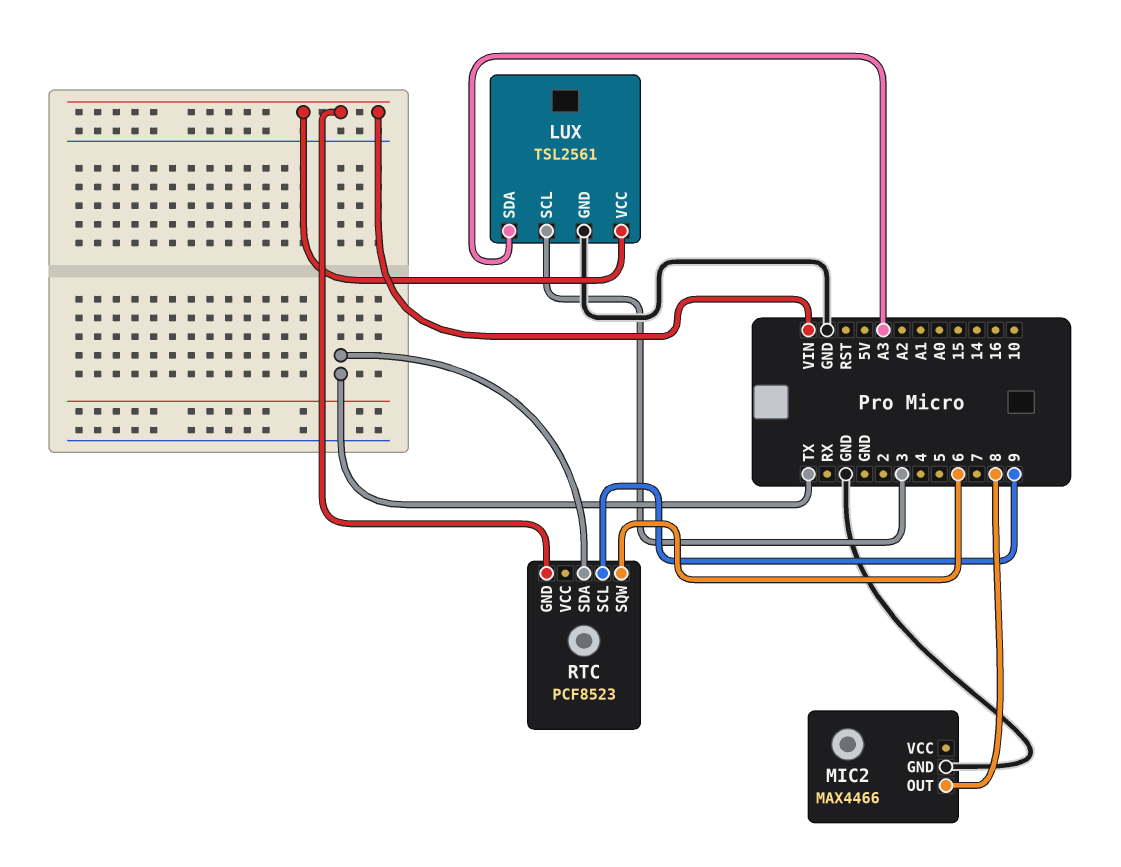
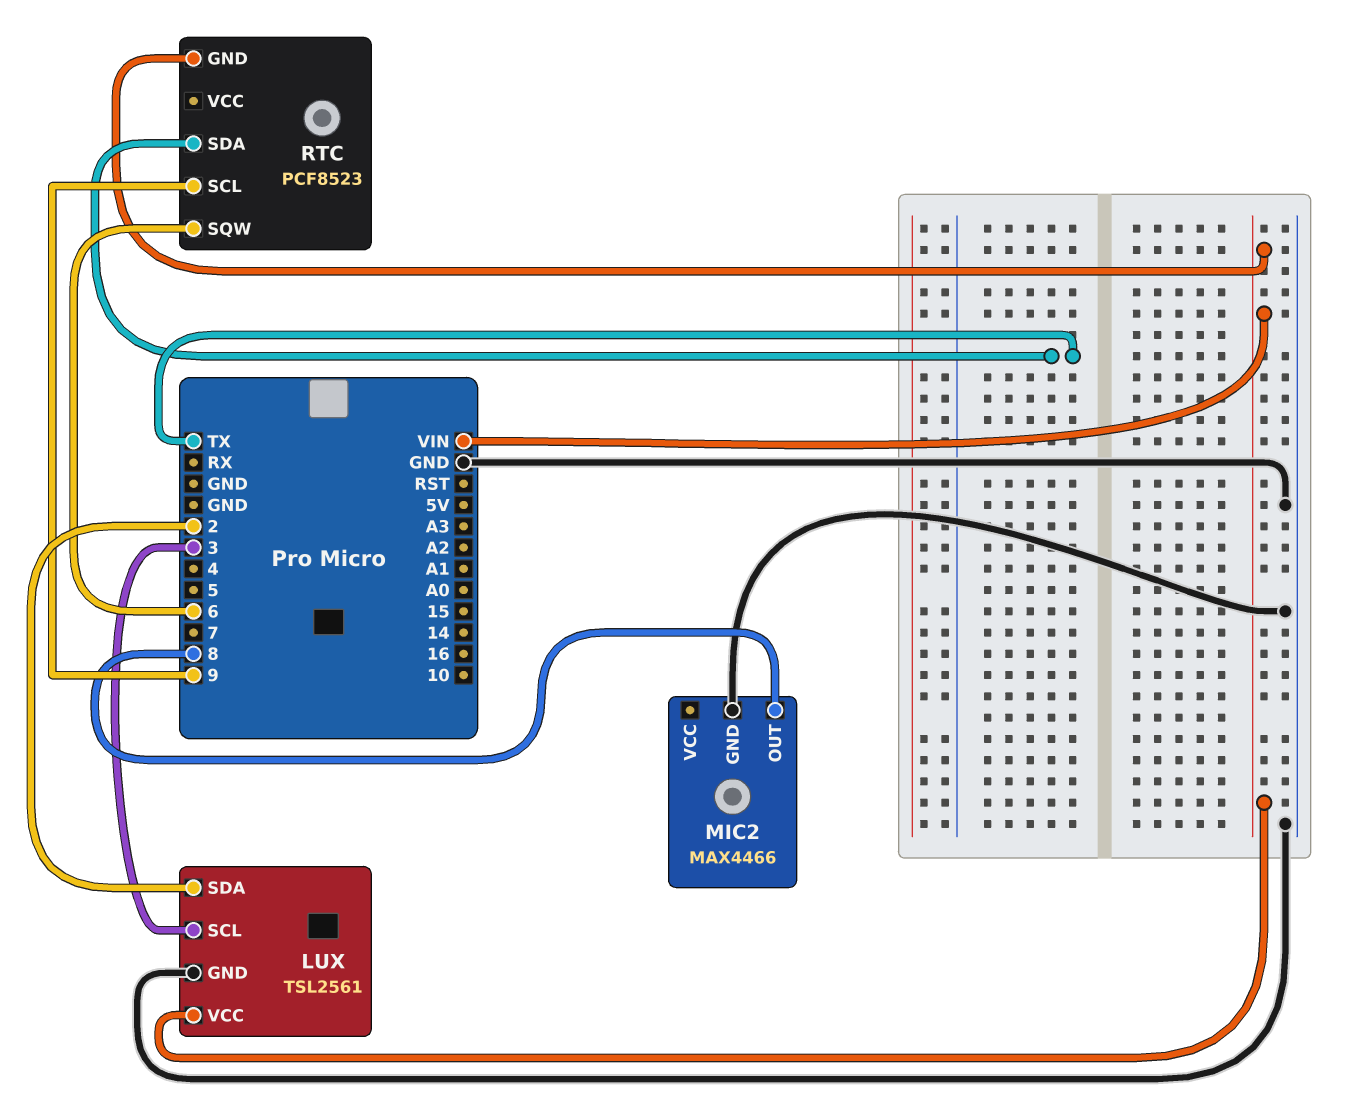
LUX pin SDA: A3 -> 2

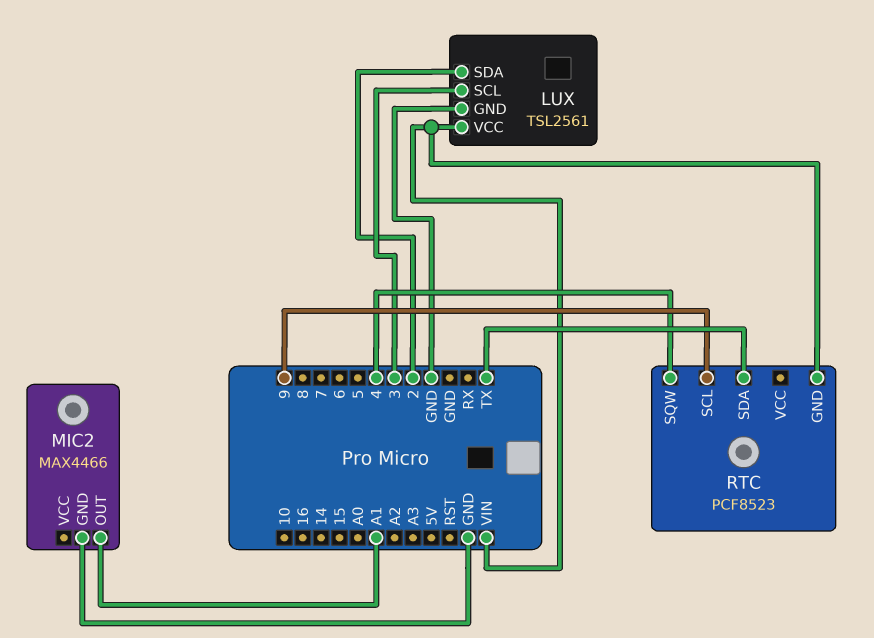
MIC2 pin OUT: 8 -> A1
RTC pin SQW: 6 -> 4

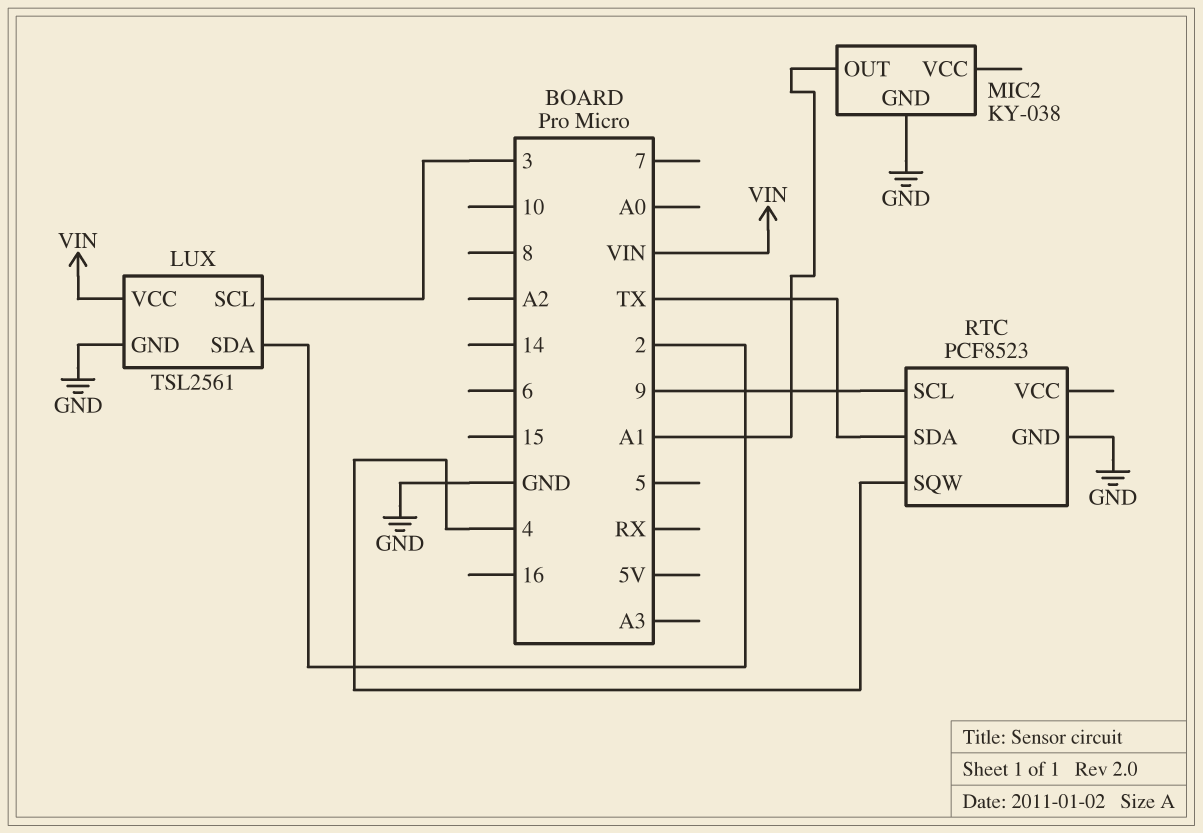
MIC2: MAX4466 -> KY-038
RTC pin GND: VIN -> GND

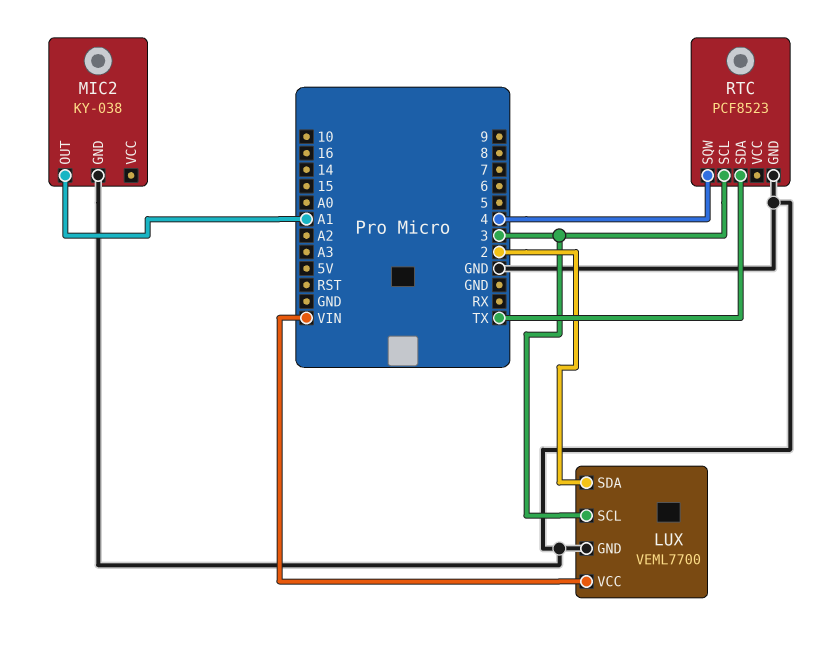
LUX: TSL2561 -> VEML7700
RTC pin SCL: 9 -> 3

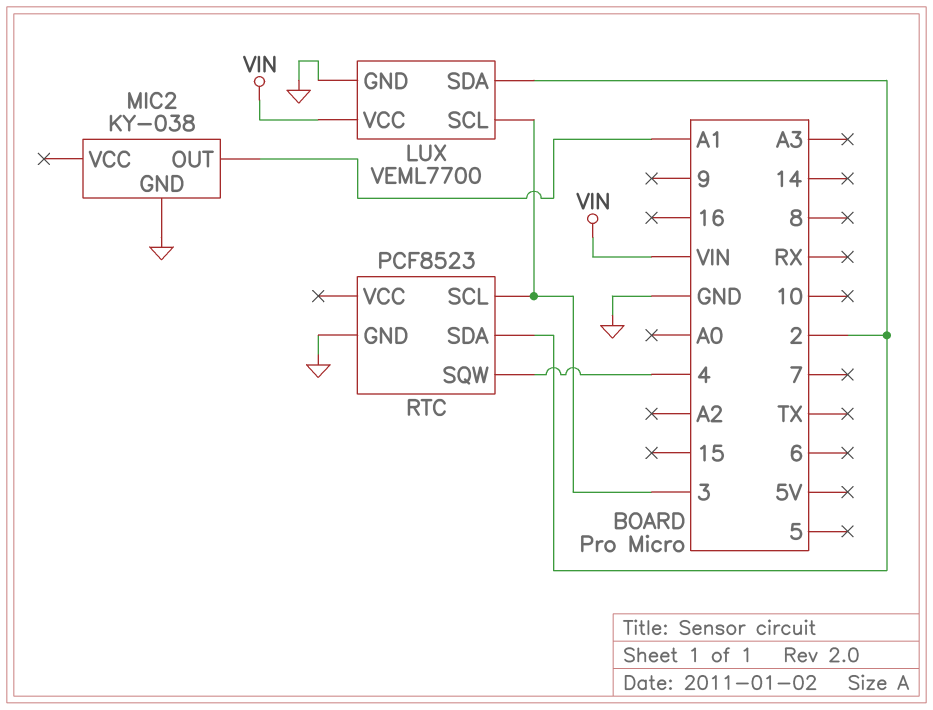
RTC pin SDA: TX -> 2

